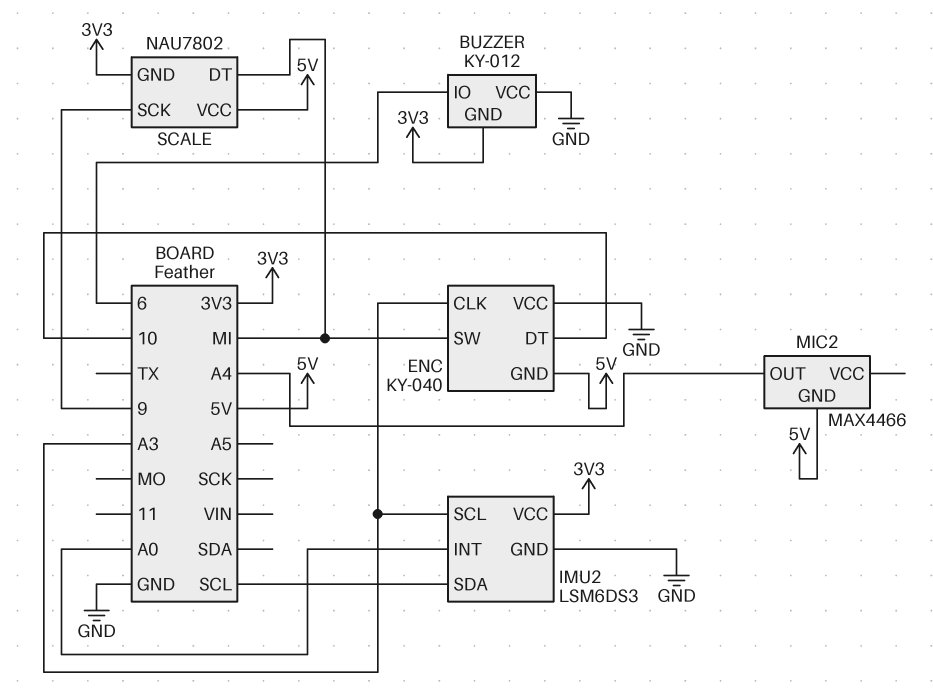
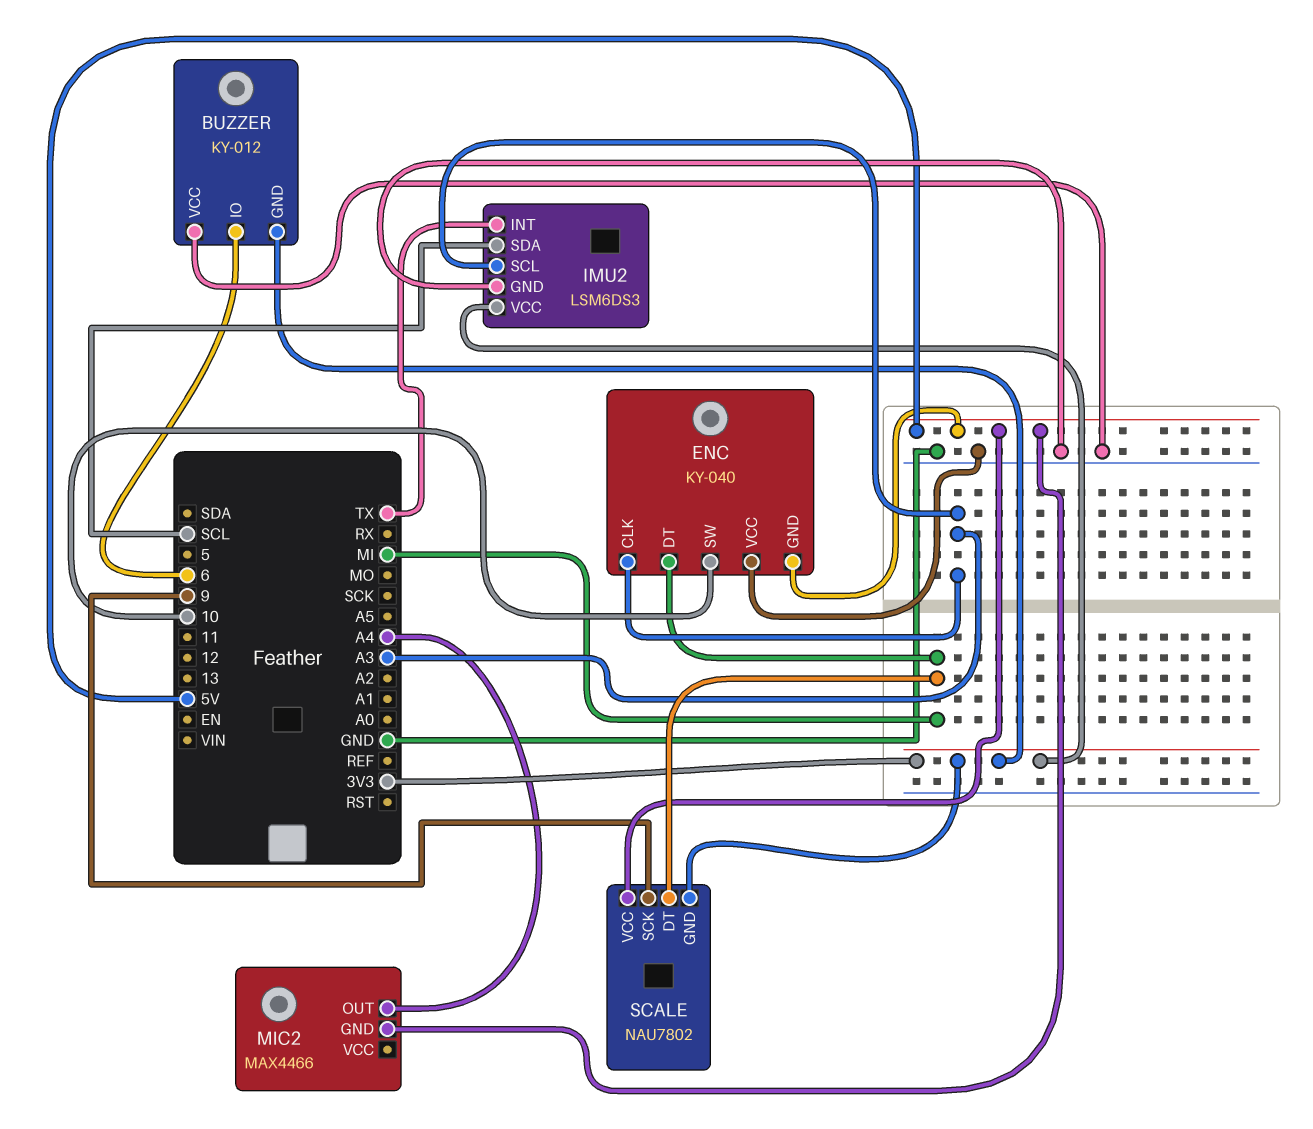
ENC pin DT: 10 -> MI
ENC pin SW: MI -> 10
IMU2 pin INT: A0 -> TX

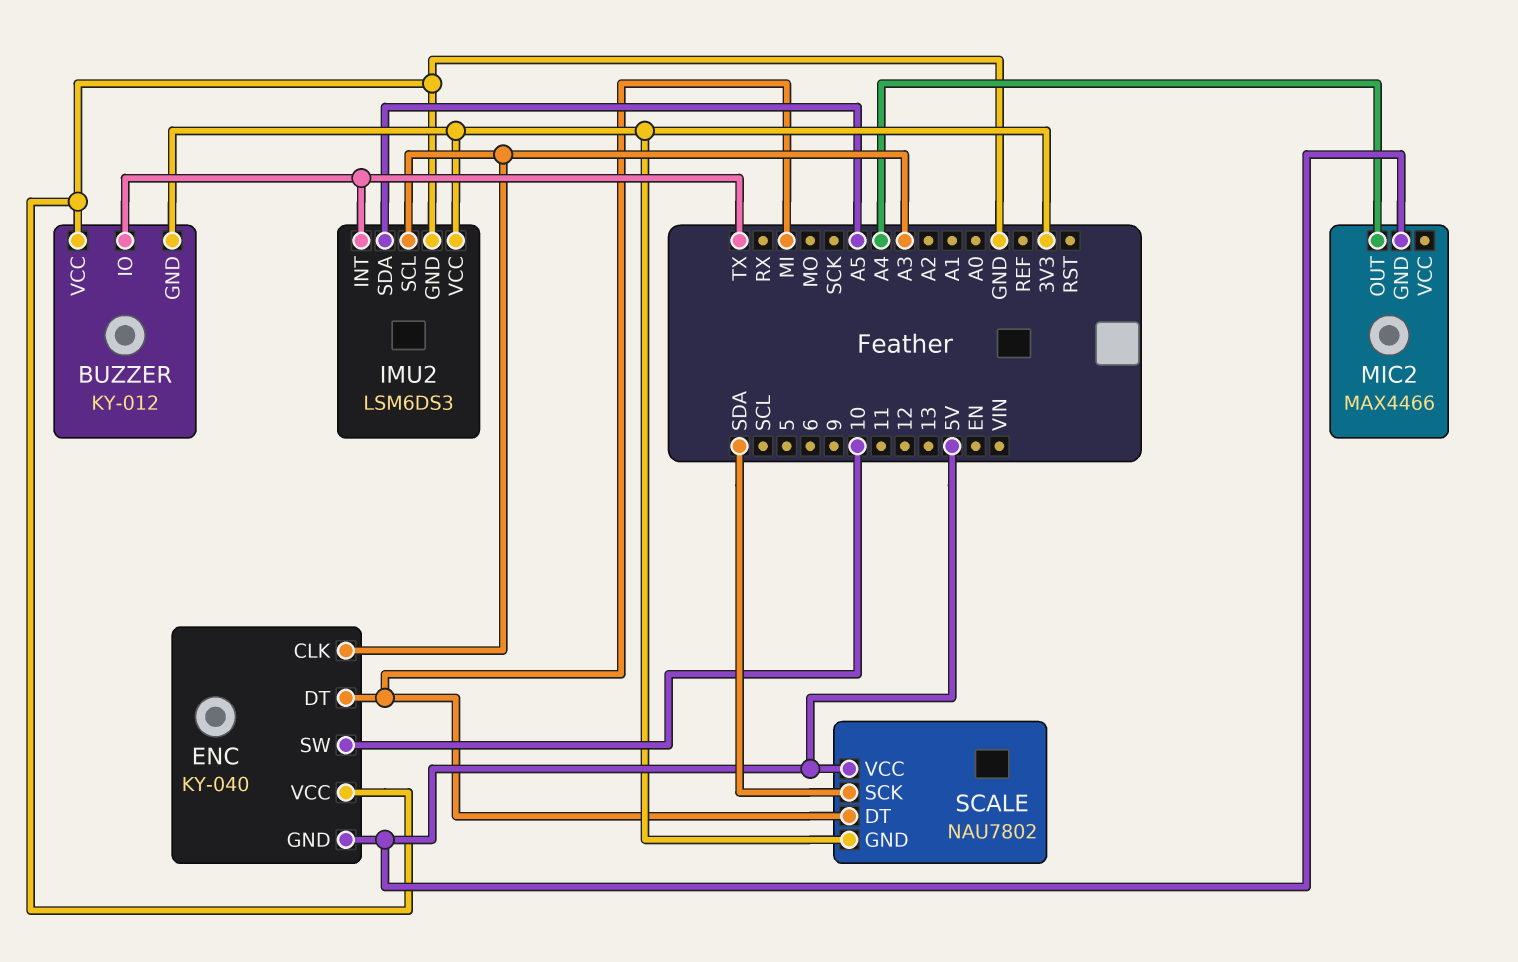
BUZZER pin IO: 6 -> TX
IMU2 pin SDA: SCL -> A5
SCALE pin SCK: 9 -> SDA

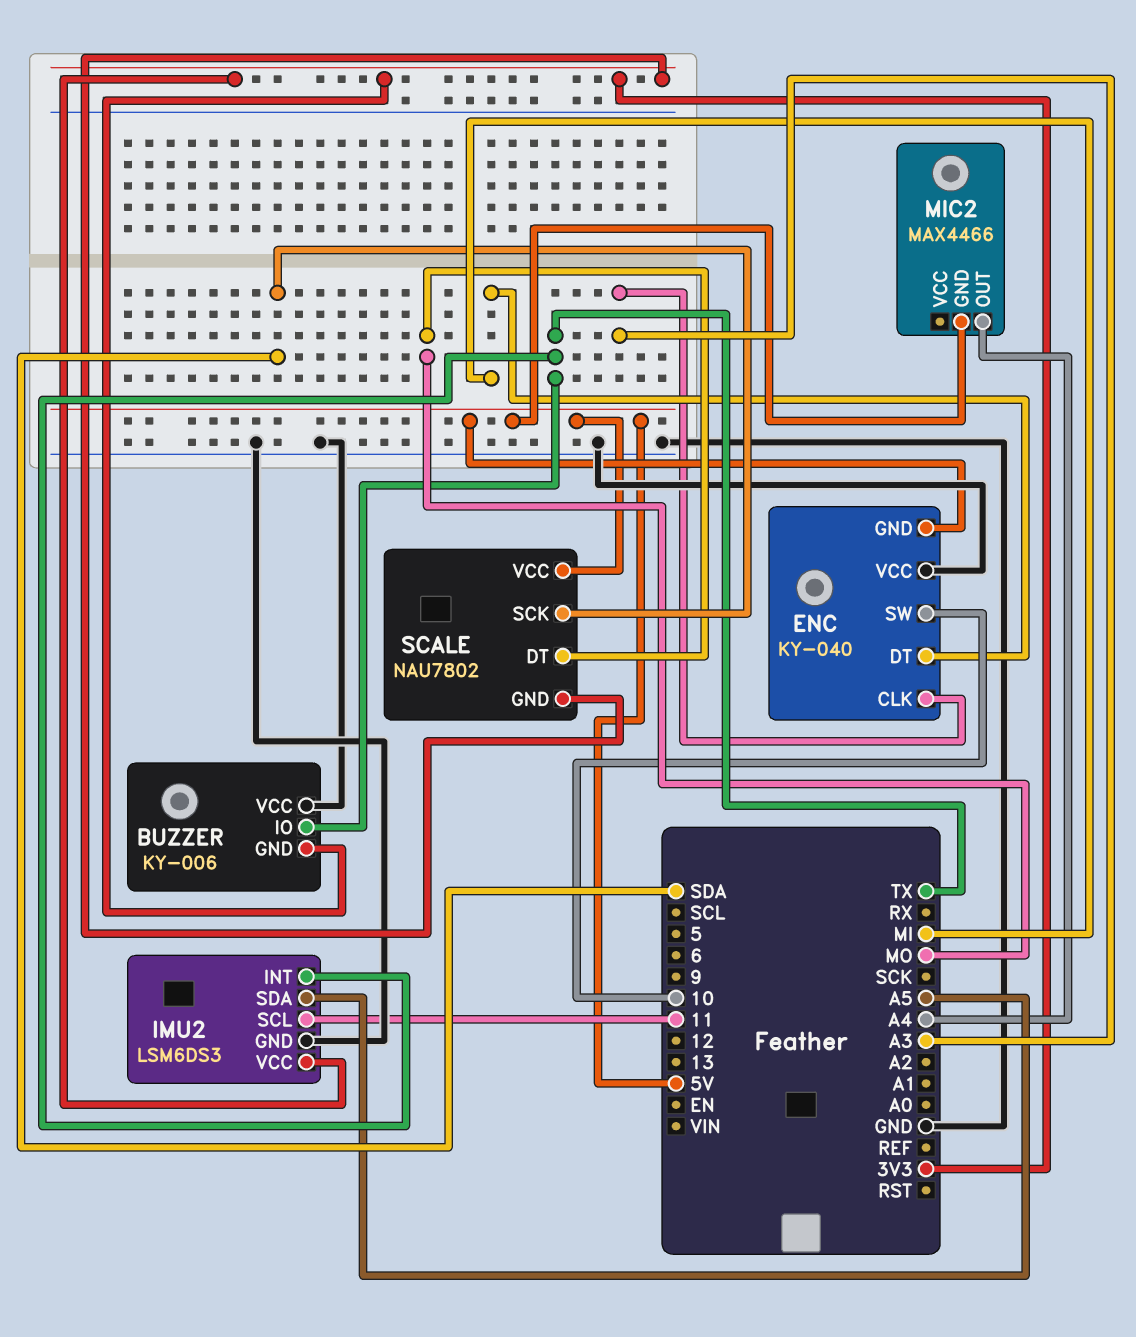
BUZZER: KY-012 -> KY-006
IMU2 pin SCL: A3 -> 11
SCALE pin DT: MI -> MO

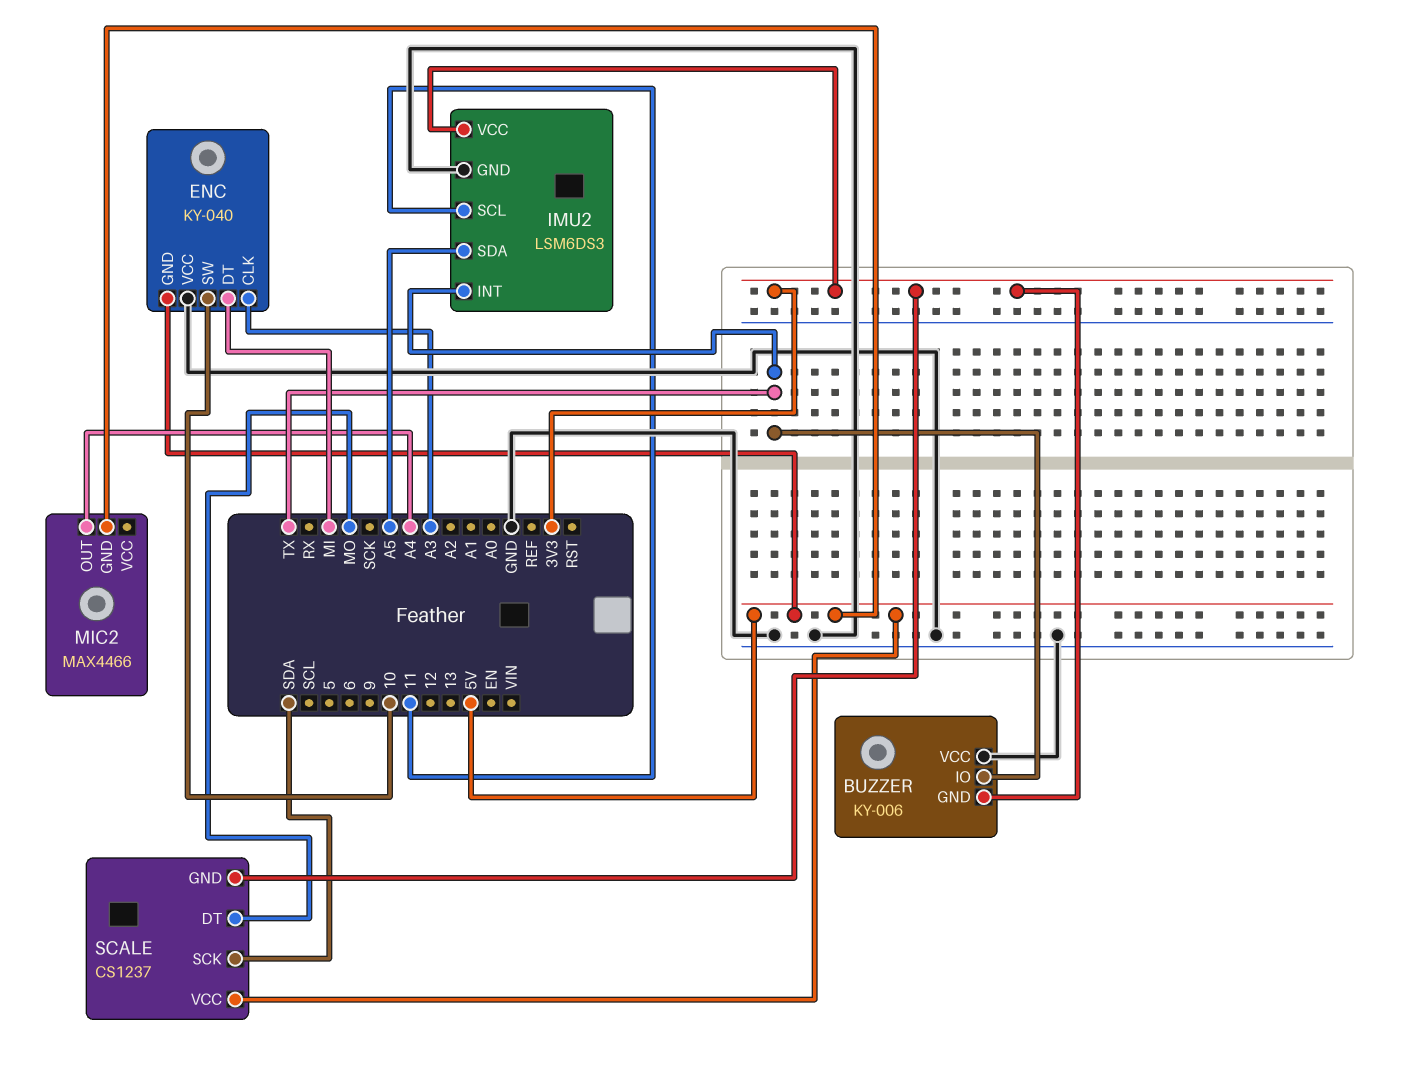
SCALE: NAU7802 -> CS1237

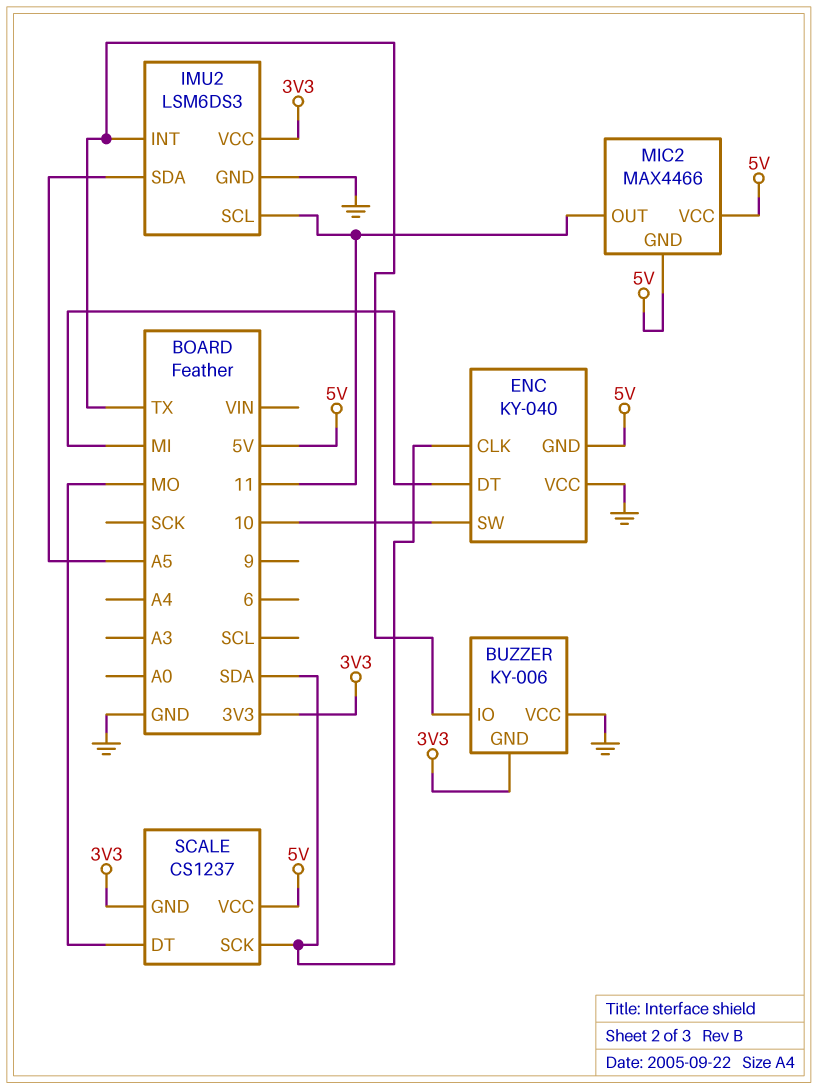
ENC pin CLK: A3 -> SDA
MIC2 pin OUT: A4 -> 11
MIC2 pin VCC: none -> 5V

